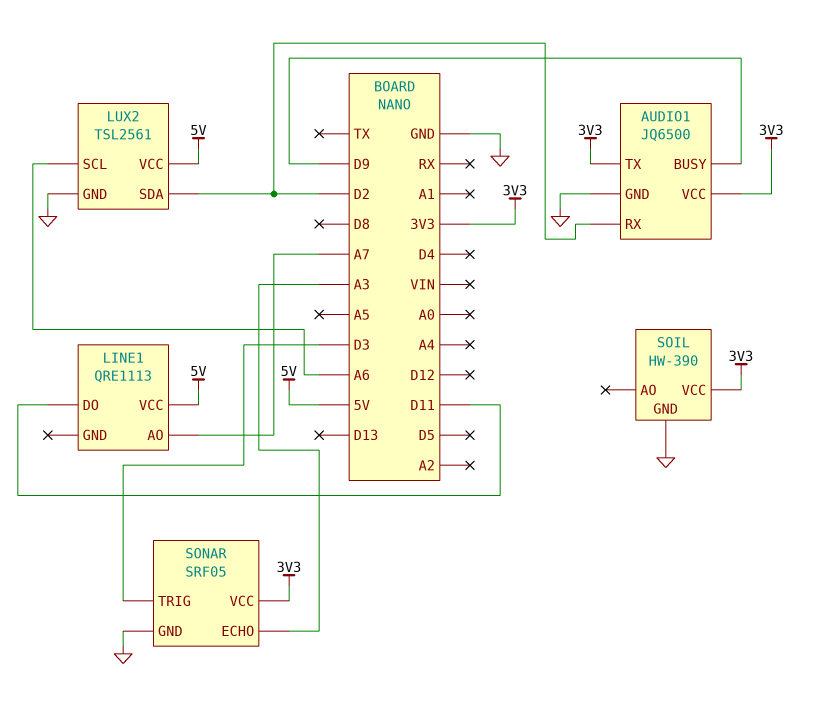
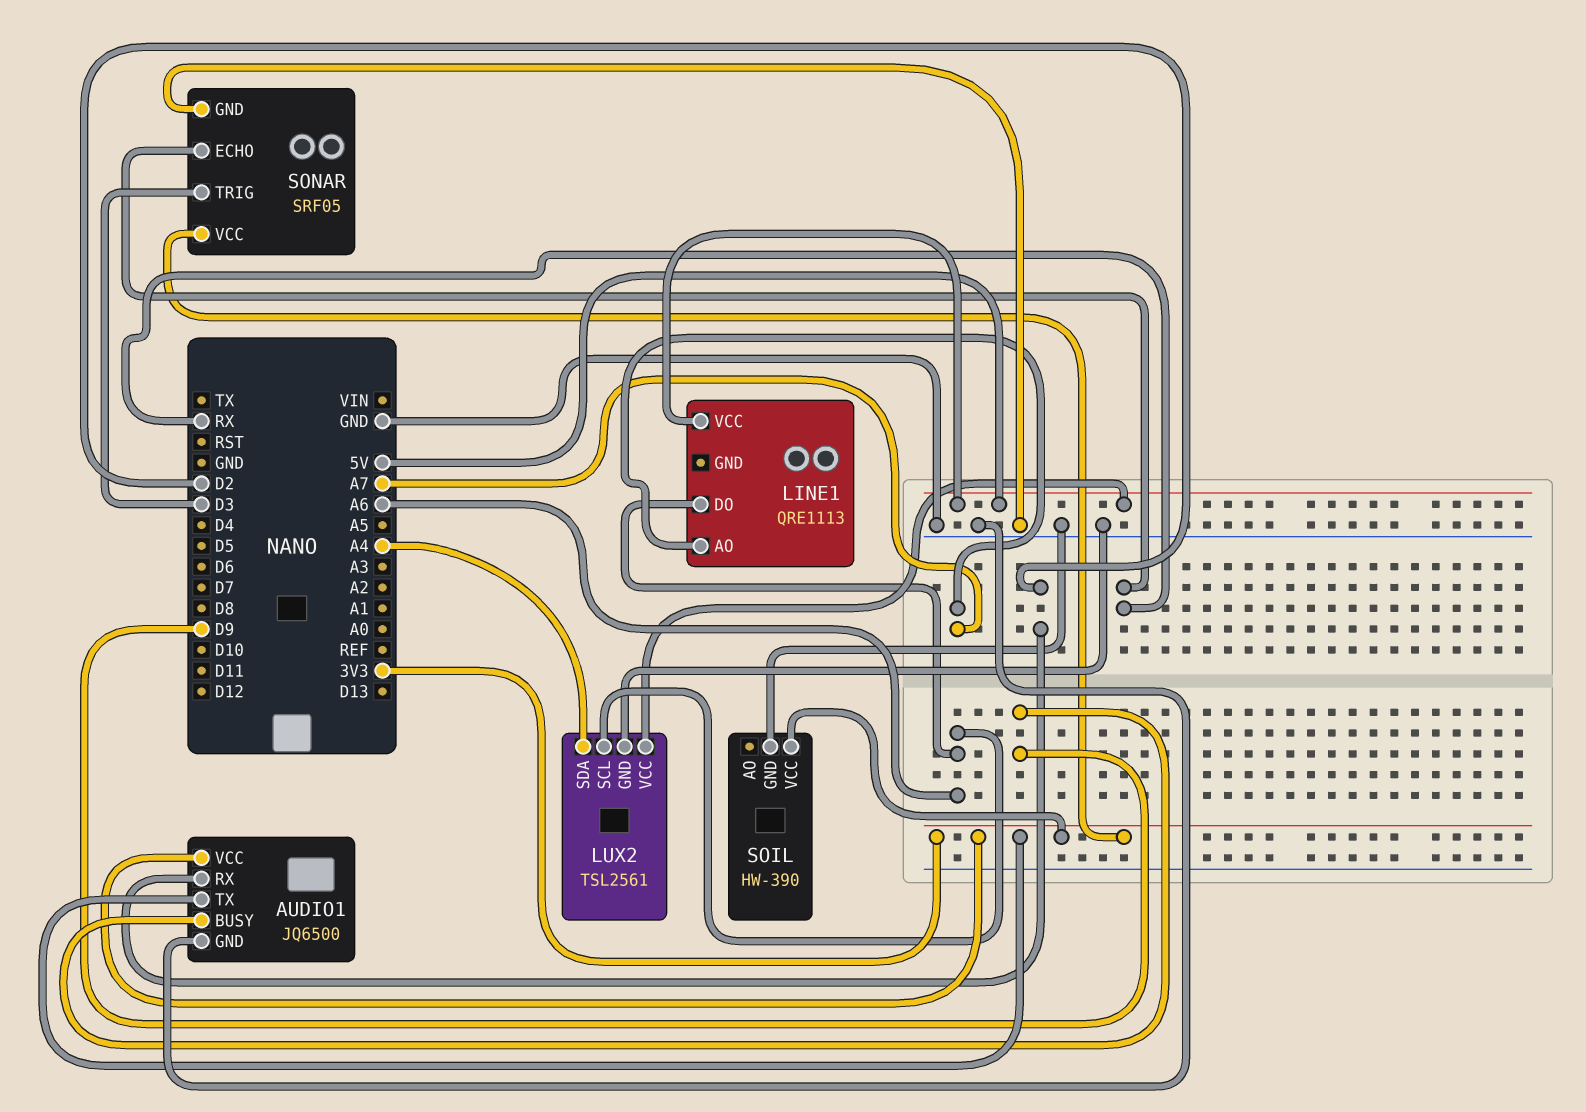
LINE1 pin DO: D11 -> A6
LUX2 pin SDA: D2 -> A4
SONAR pin ECHO: A3 -> RX

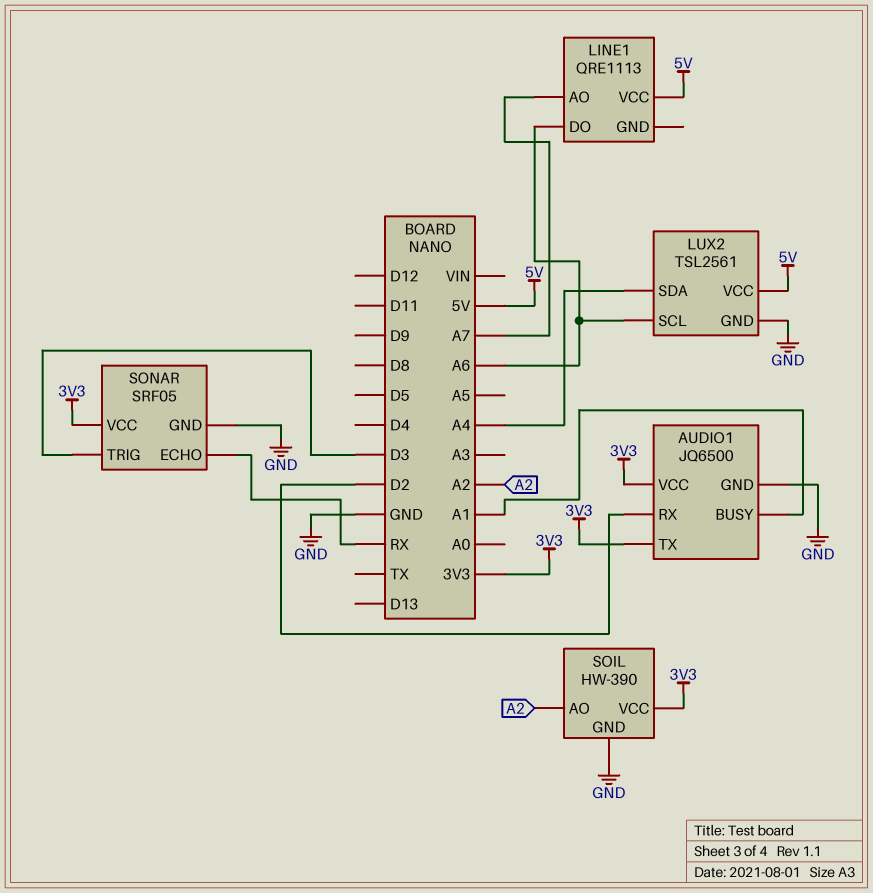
AUDIO1 pin BUSY: D9 -> A1
SOIL pin AO: none -> A2

